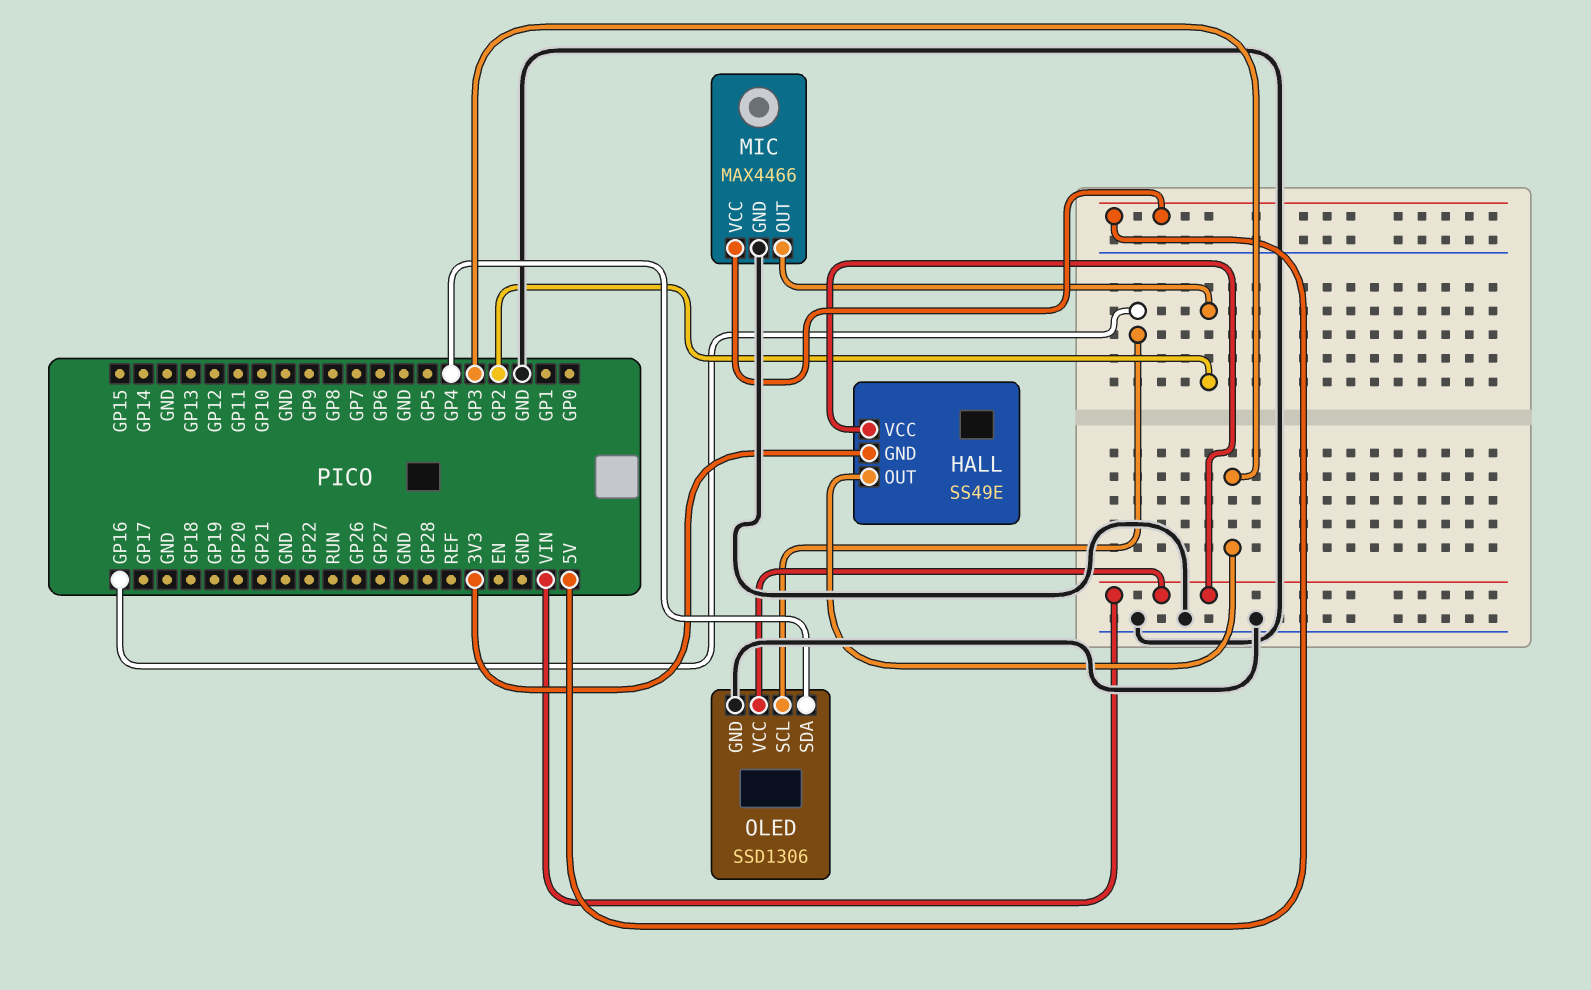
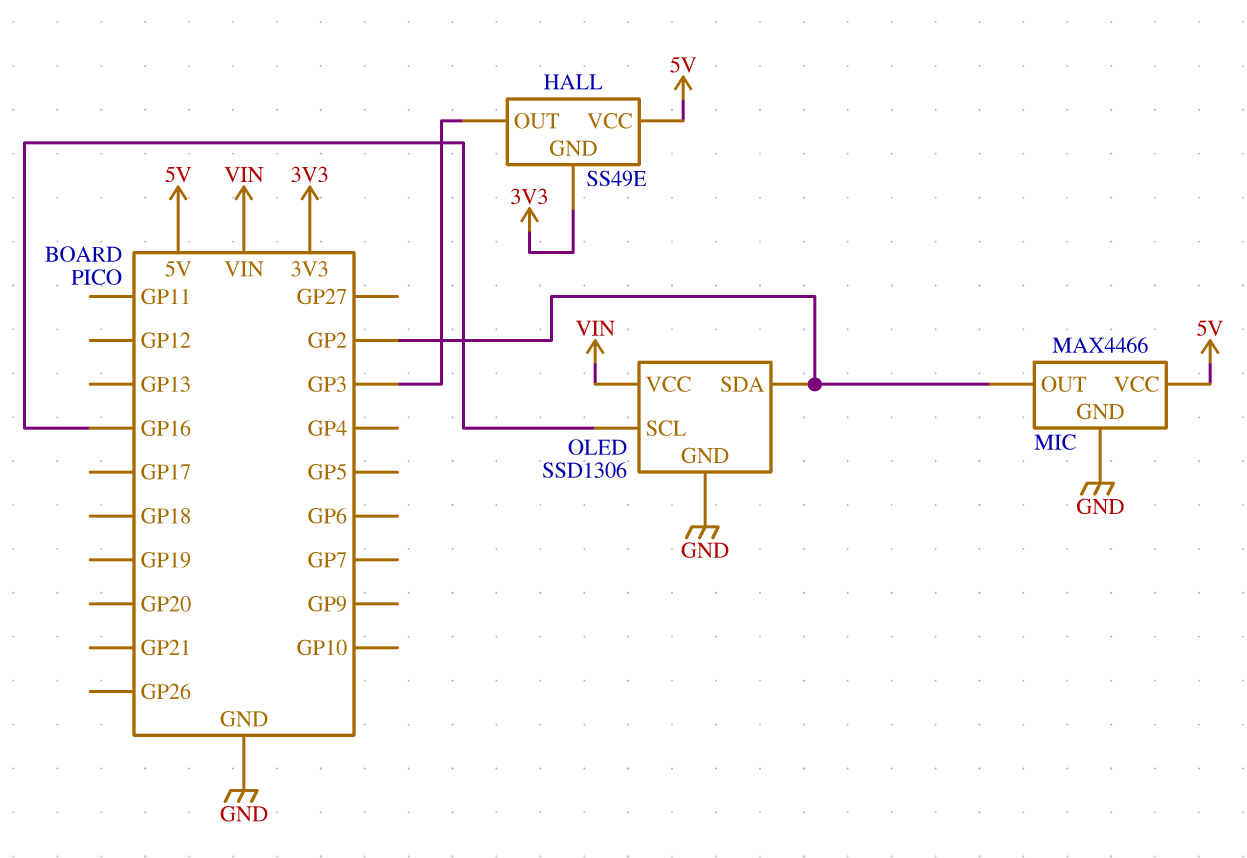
HALL pin VCC: VIN -> 5V
OLED pin SDA: GP4 -> GP2

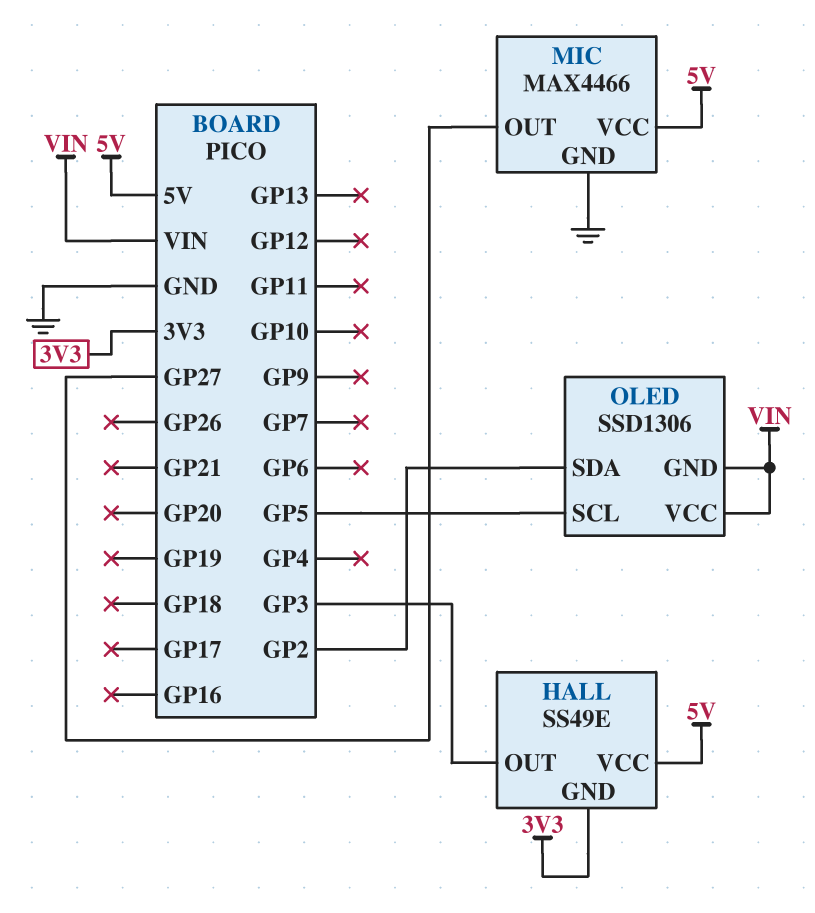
MIC pin OUT: GP2 -> GP27
OLED pin GND: GND -> VIN
OLED pin SCL: GP16 -> GP5

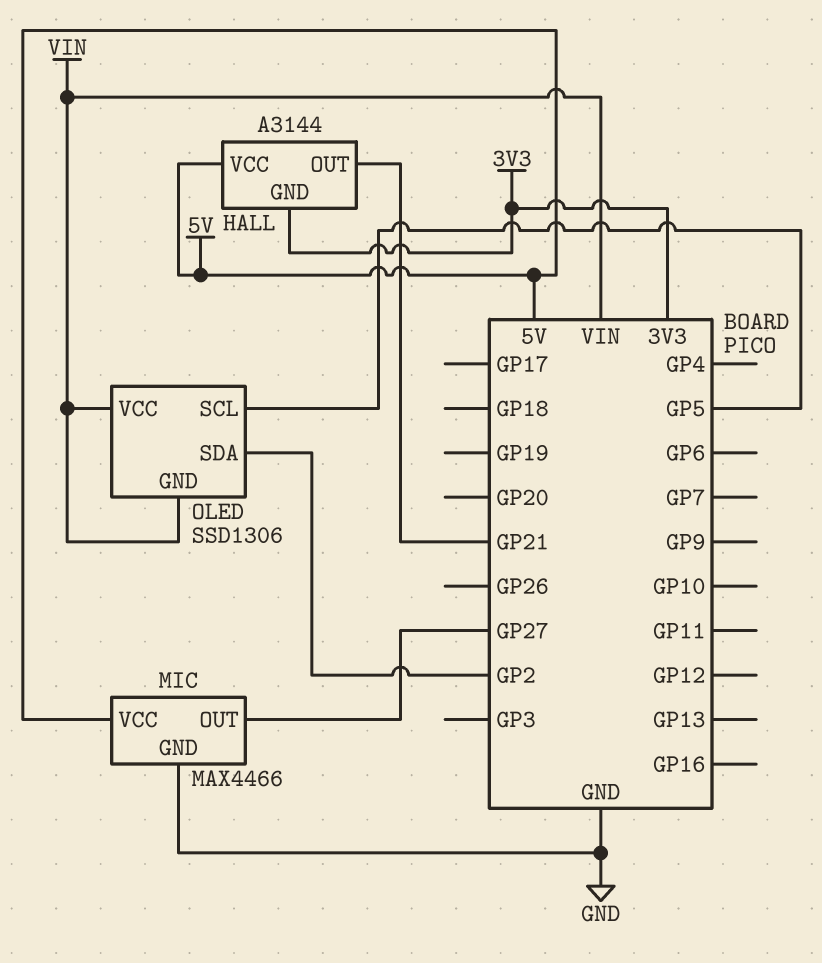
HALL: SS49E -> A3144
HALL pin OUT: GP3 -> GP21

